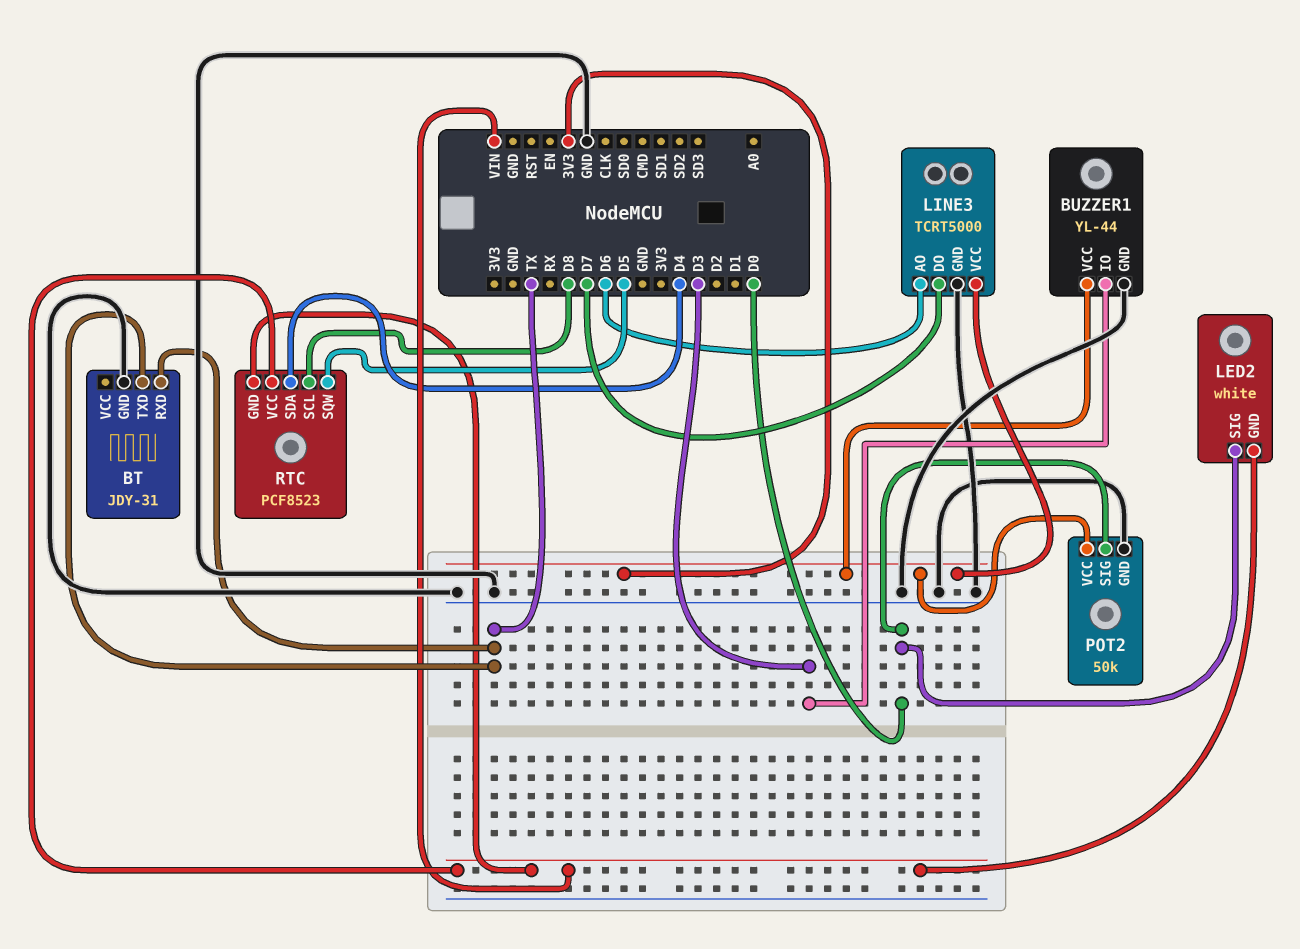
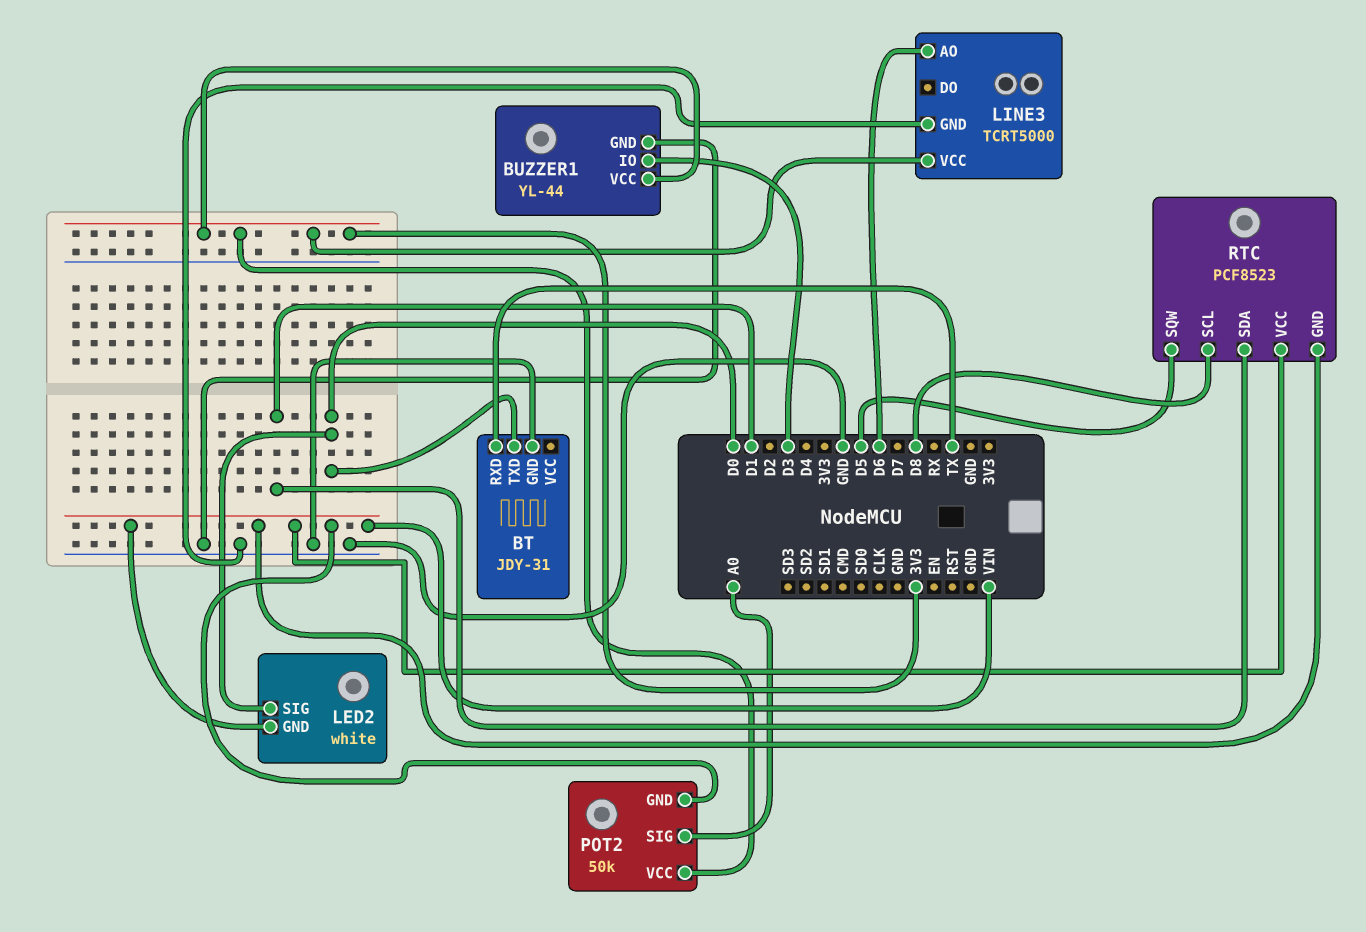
BT pin TXD: TX -> D0
LINE3 pin DO: D7 -> none
POT2 pin GND: GND -> VIN
POT2 pin SIG: D0 -> A0
RTC pin SDA: D4 -> D1

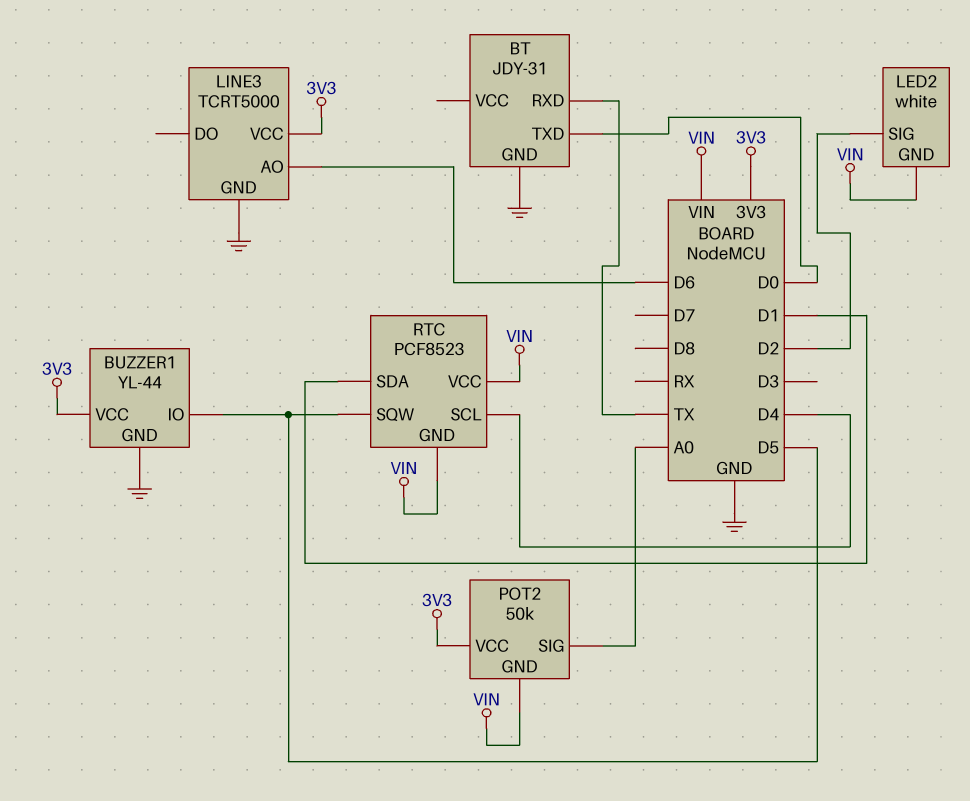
BUZZER1 pin IO: D3 -> D5
LED2 pin SIG: D0 -> D2
RTC pin SCL: D8 -> D4

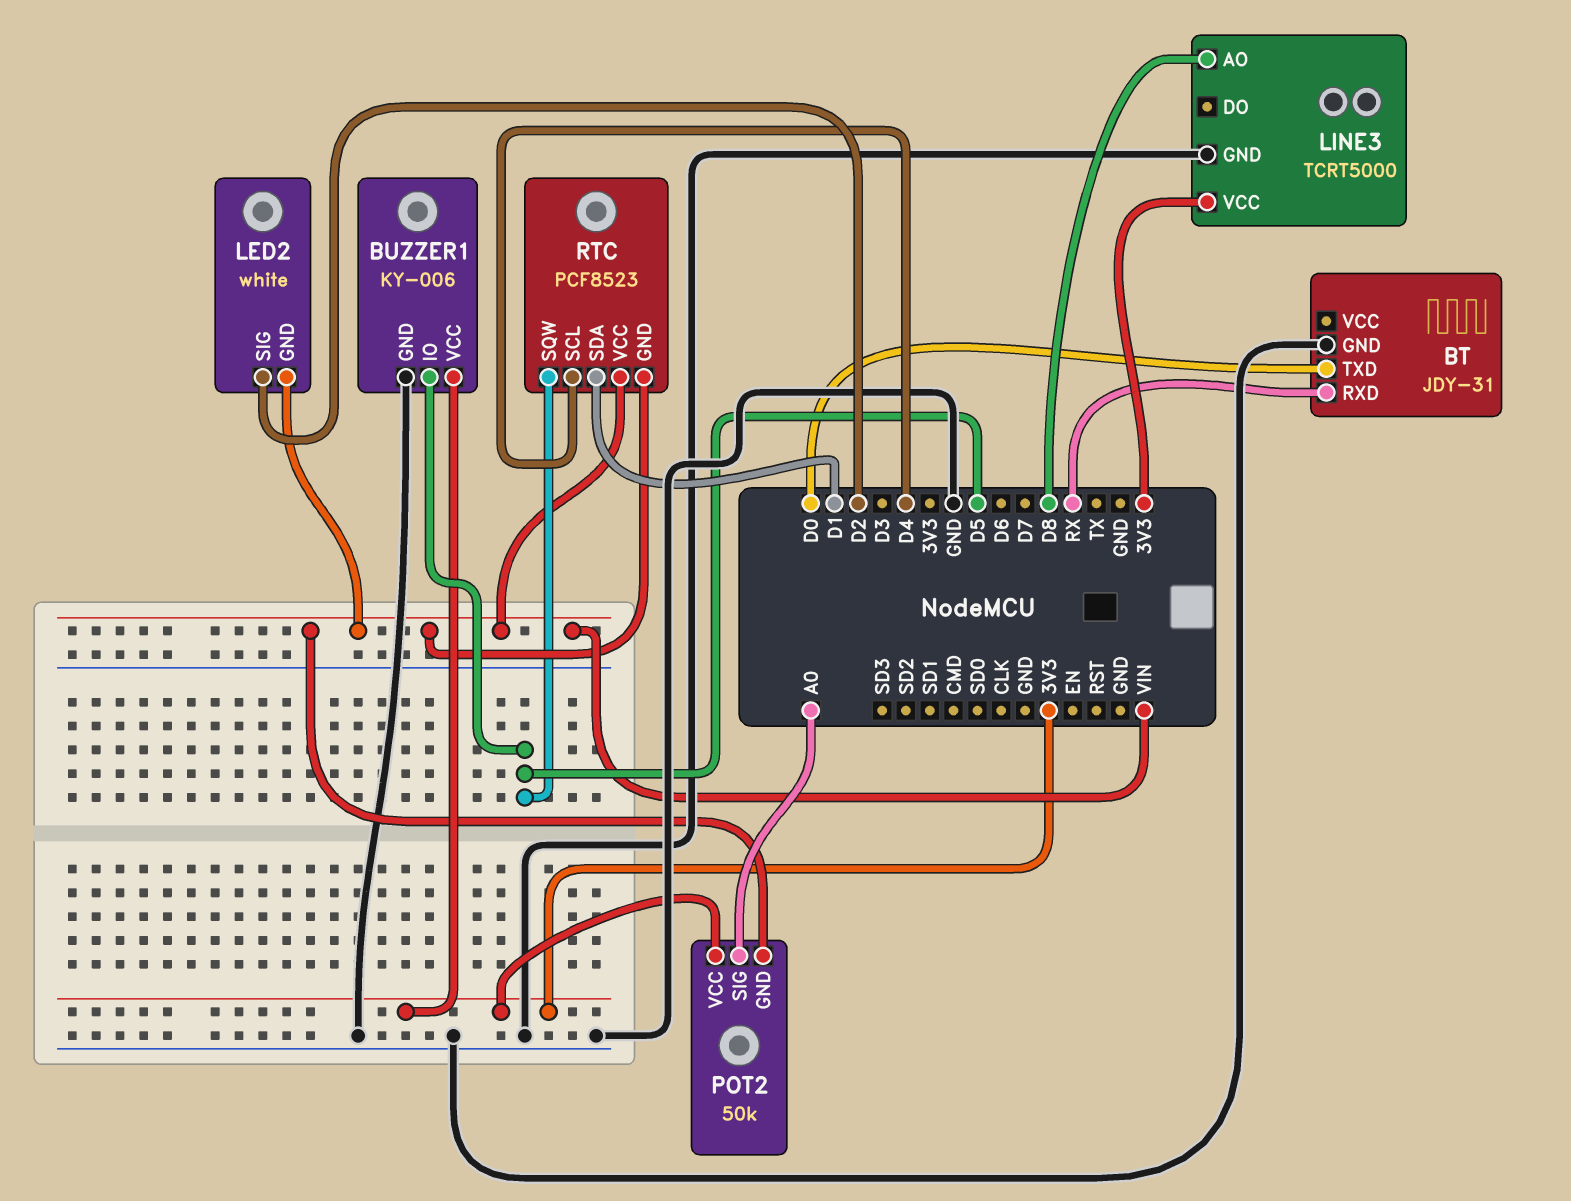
BT pin RXD: TX -> RX
BUZZER1: YL-44 -> KY-006
LINE3 pin AO: D6 -> D8

